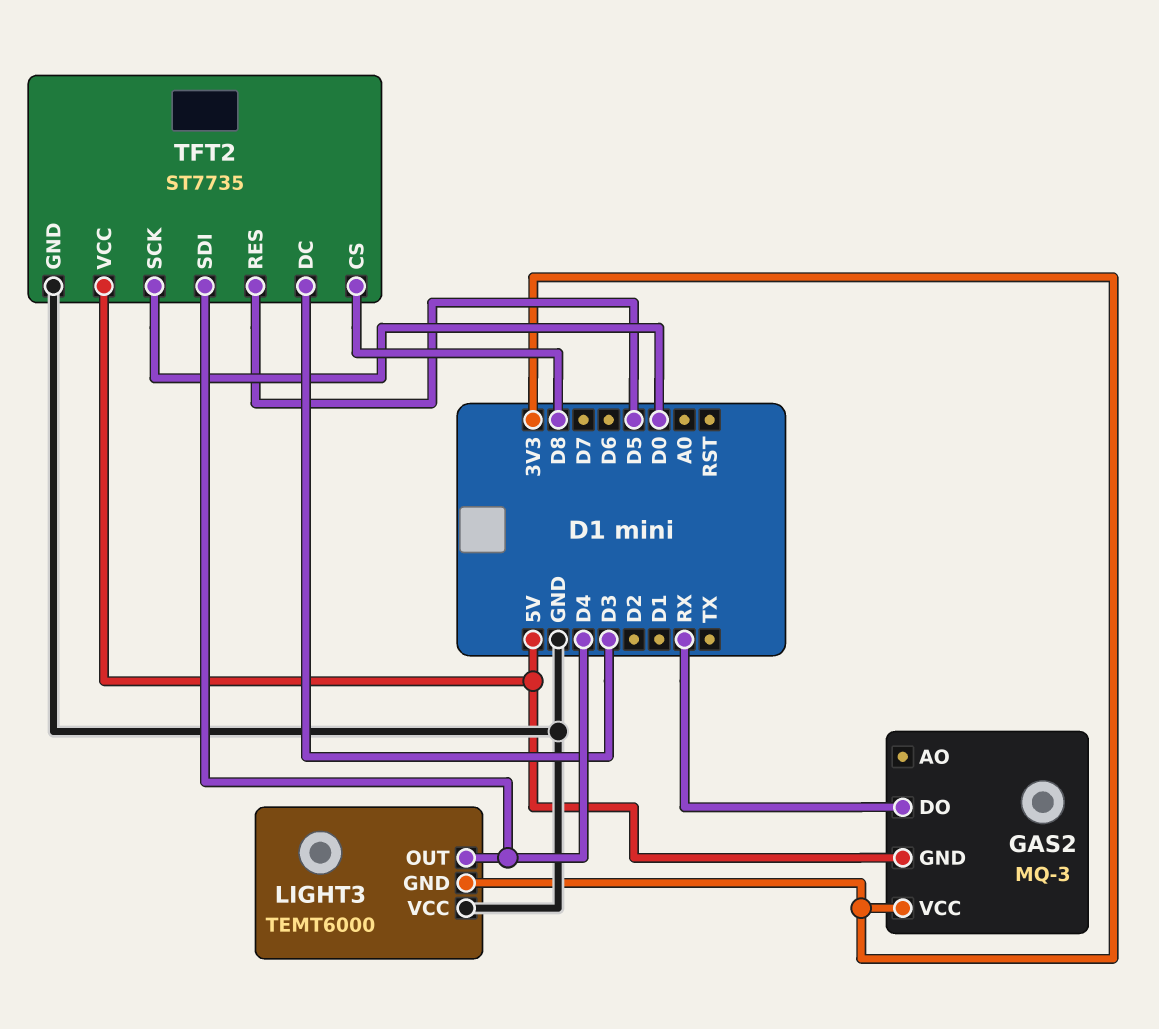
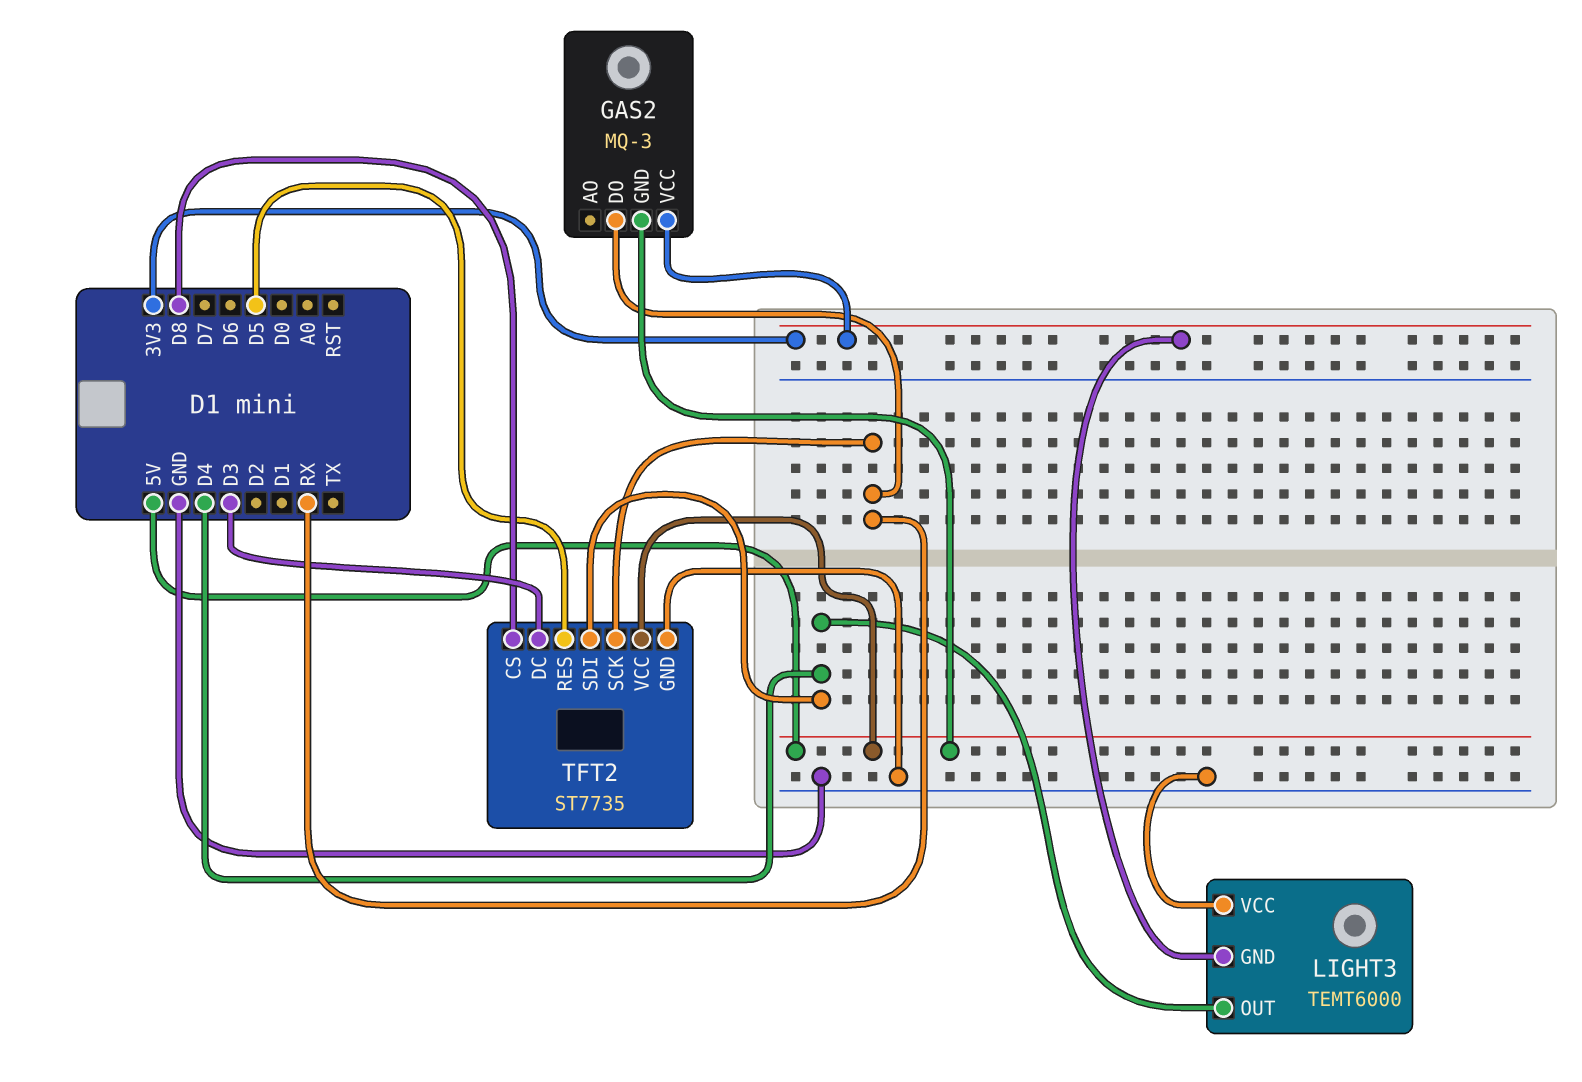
TFT2 pin SCK: D0 -> RX

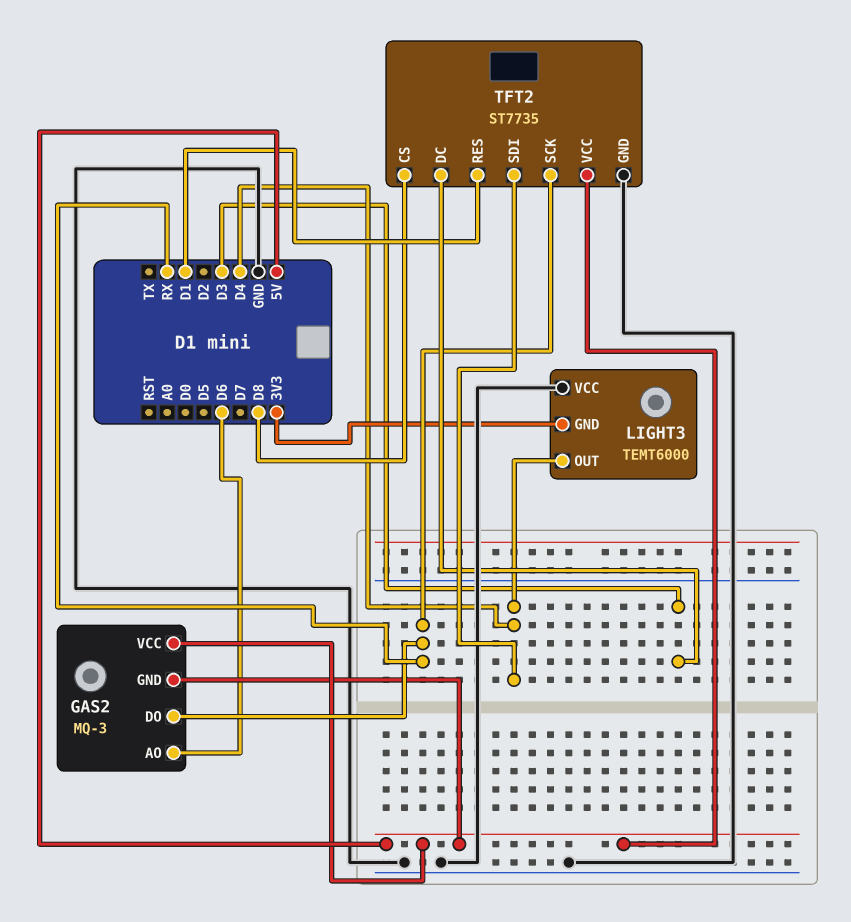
GAS2 pin AO: none -> D6
GAS2 pin VCC: 3V3 -> 5V
TFT2 pin RES: D5 -> D1

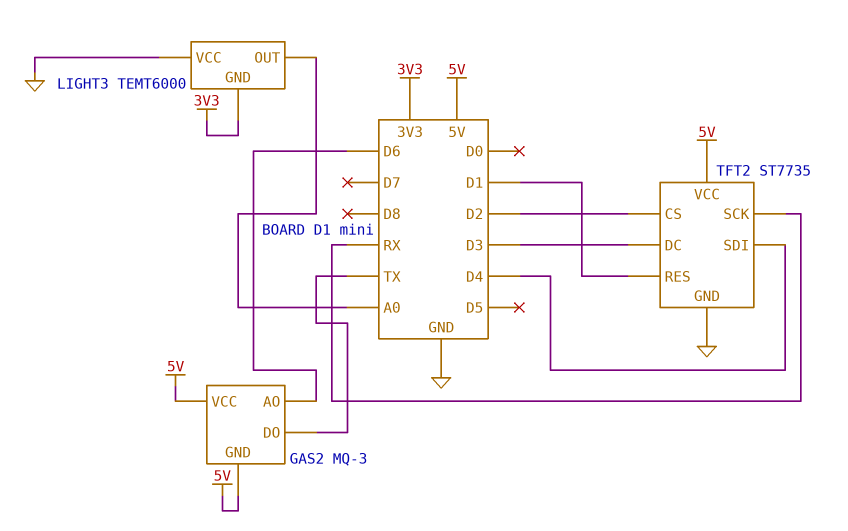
GAS2 pin DO: RX -> TX
LIGHT3 pin OUT: D4 -> A0
TFT2 pin CS: D8 -> D2

